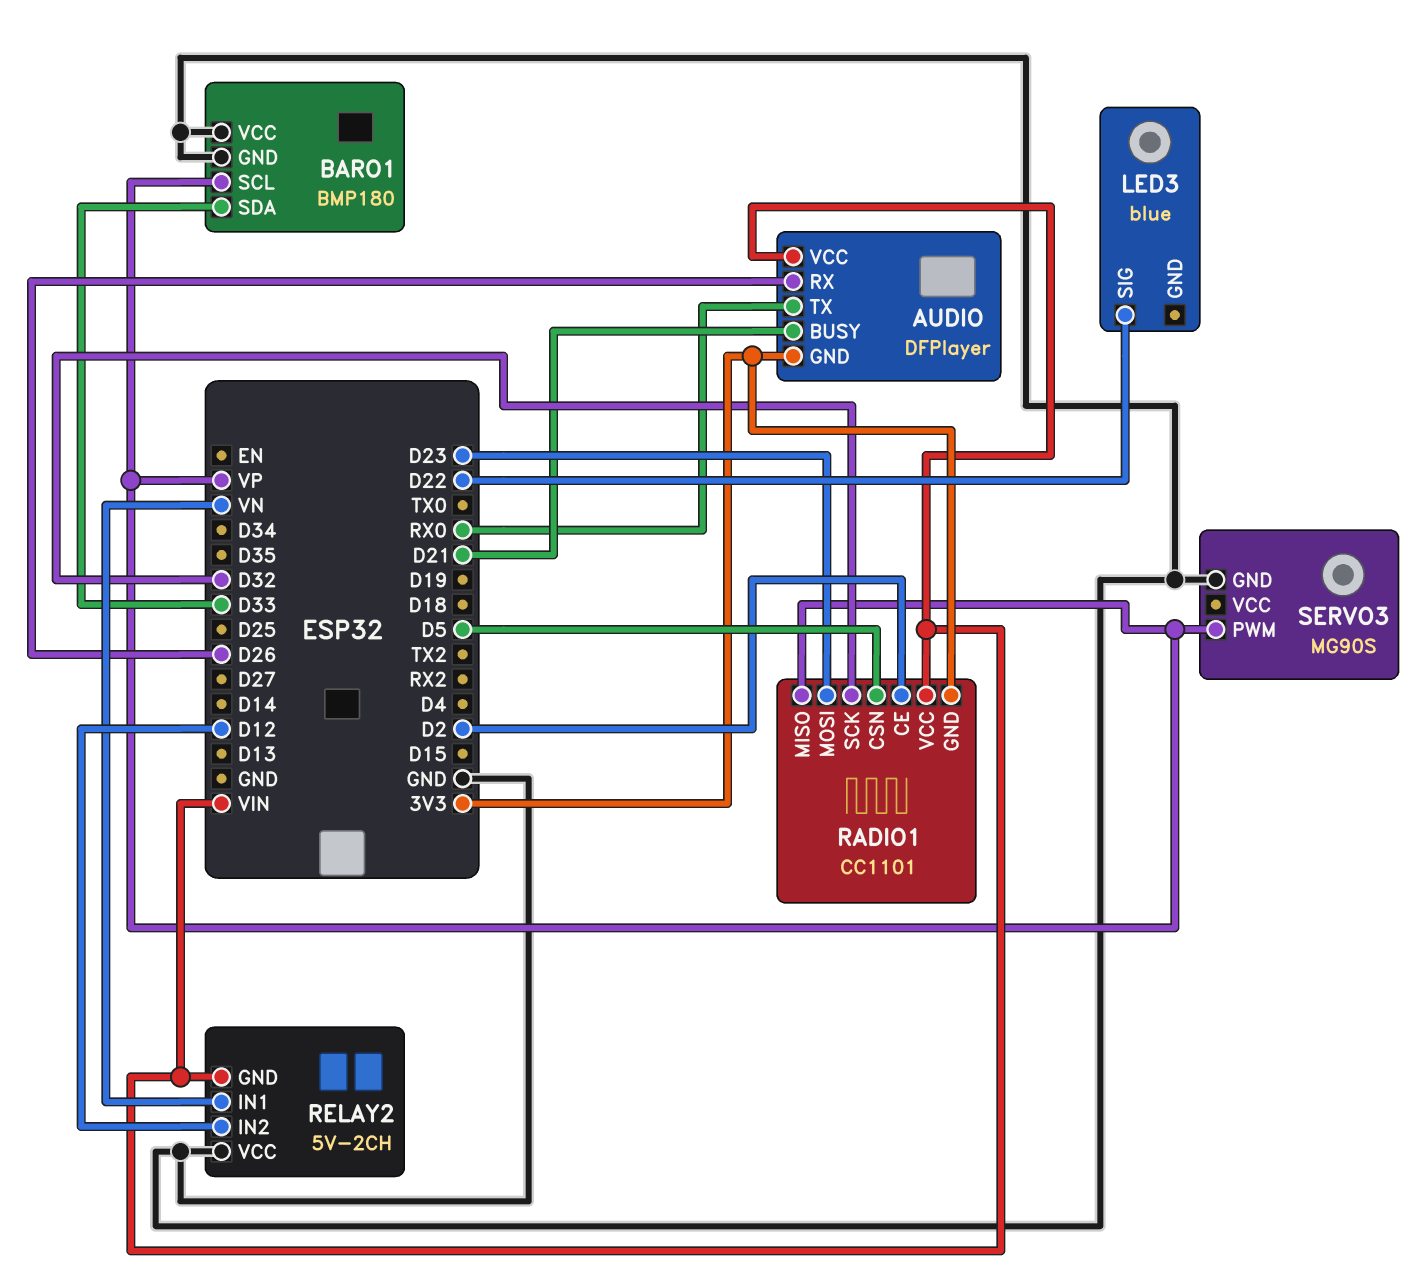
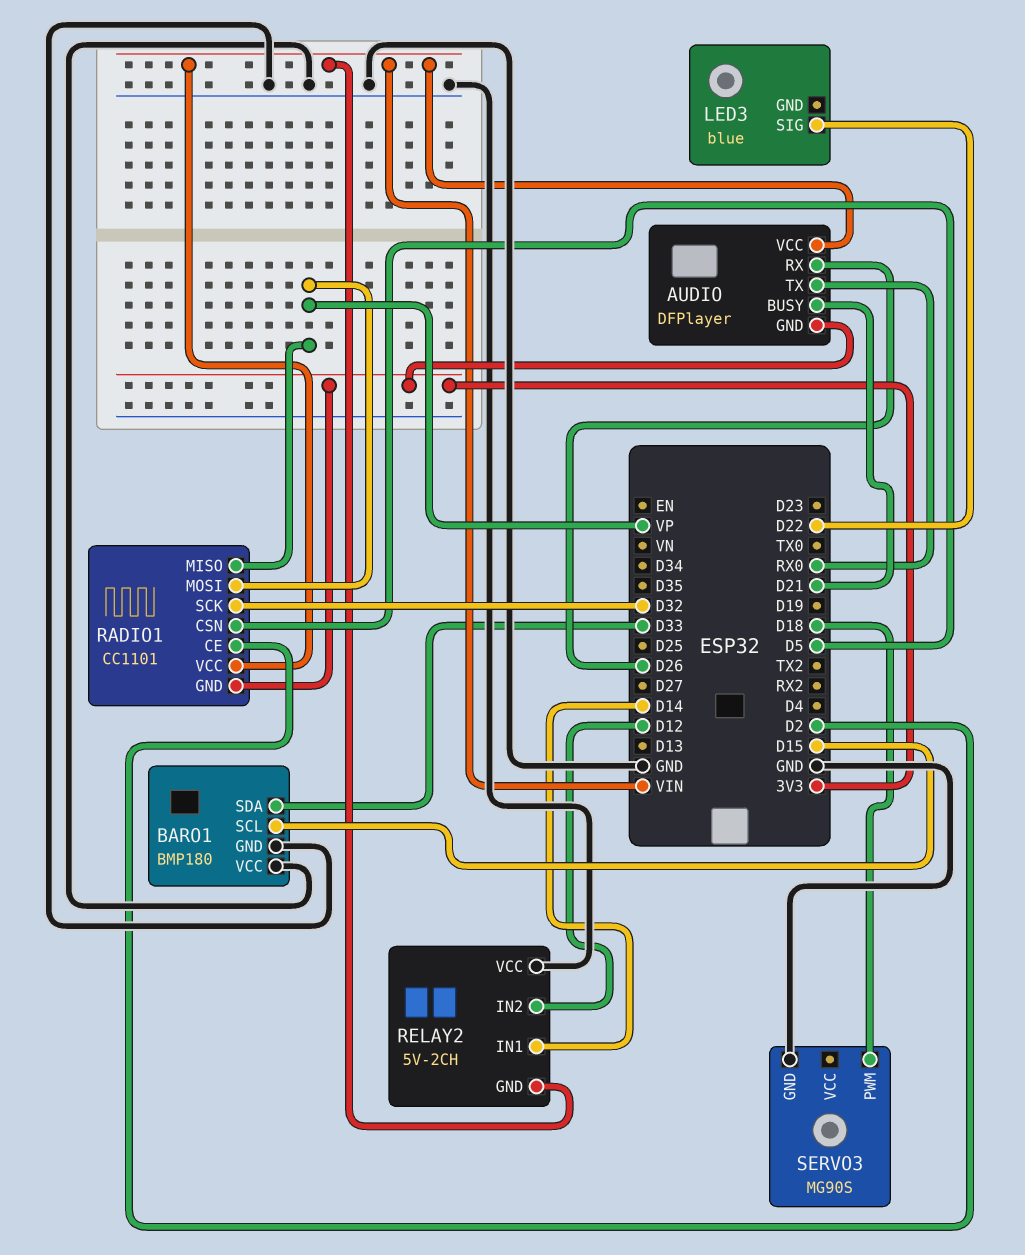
BARO1 pin SCL: VP -> D15
RADIO1 pin MOSI: D23 -> VP
RELAY2 pin IN1: VN -> D14
SERVO3 pin PWM: VP -> D18

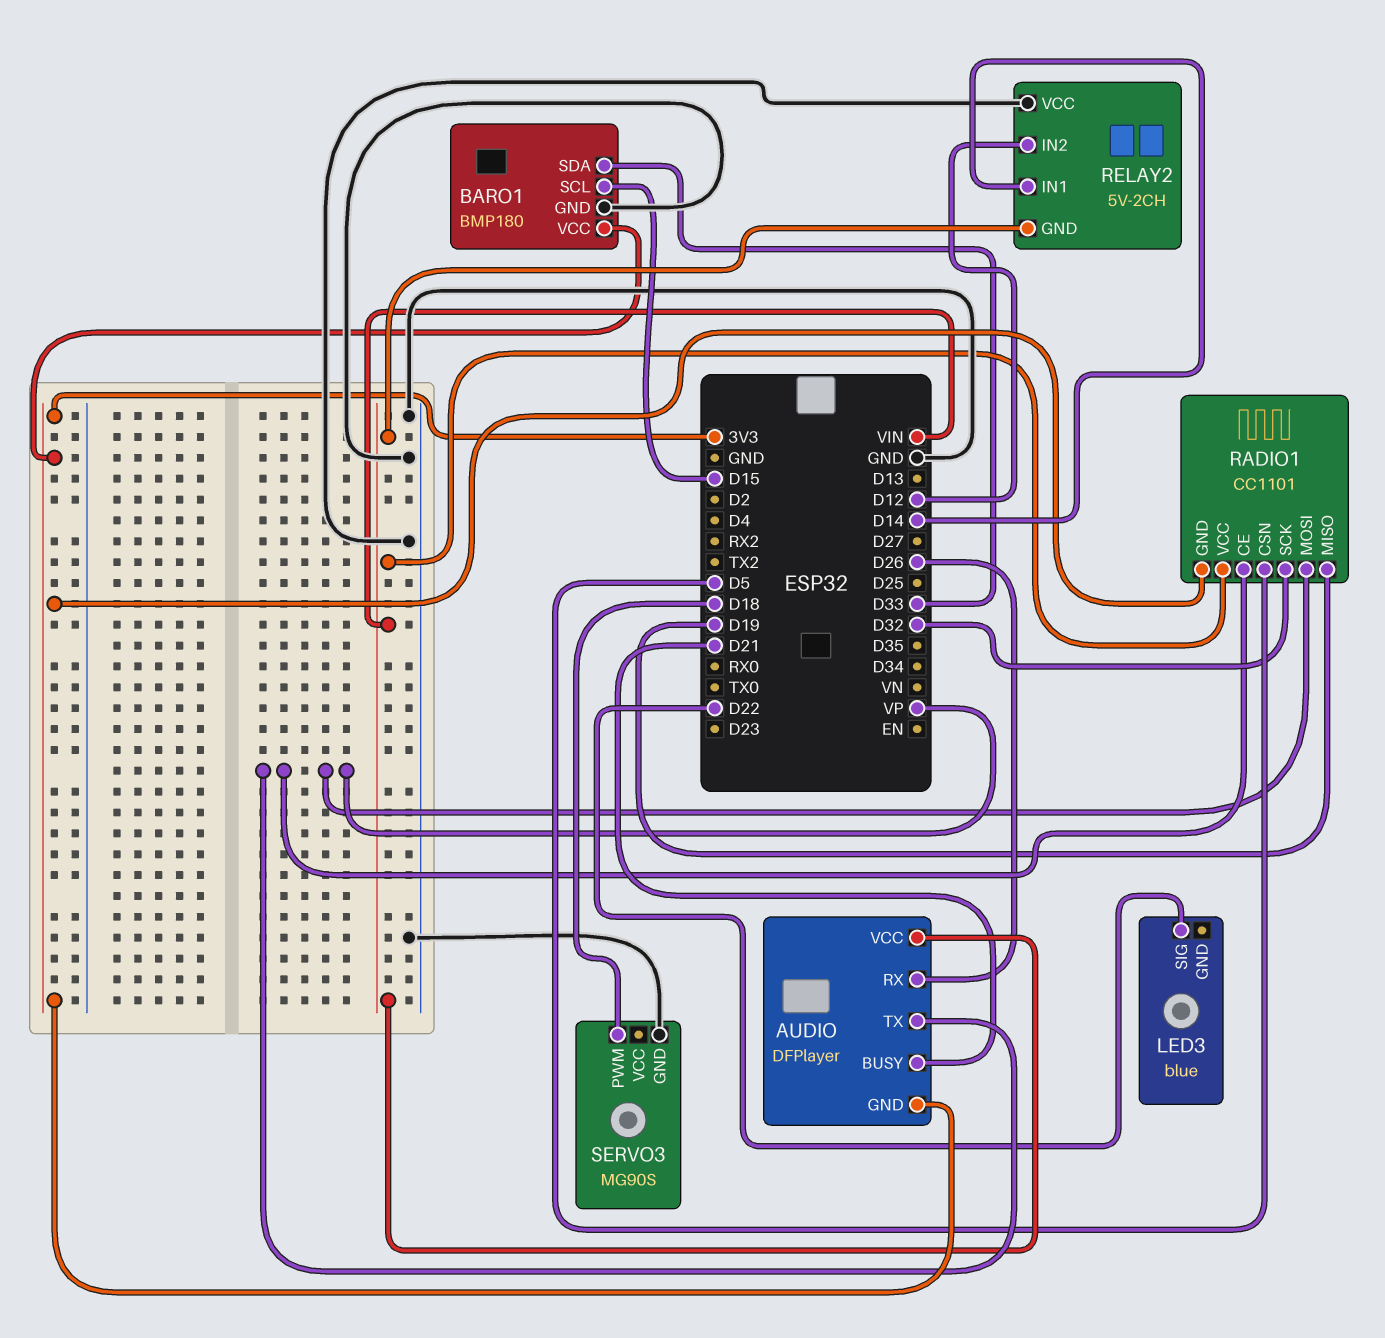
AUDIO pin TX: RX0 -> VP
BARO1 pin VCC: GND -> 3V3
RADIO1 pin CE: D2 -> VP
RADIO1 pin MISO: VP -> D19

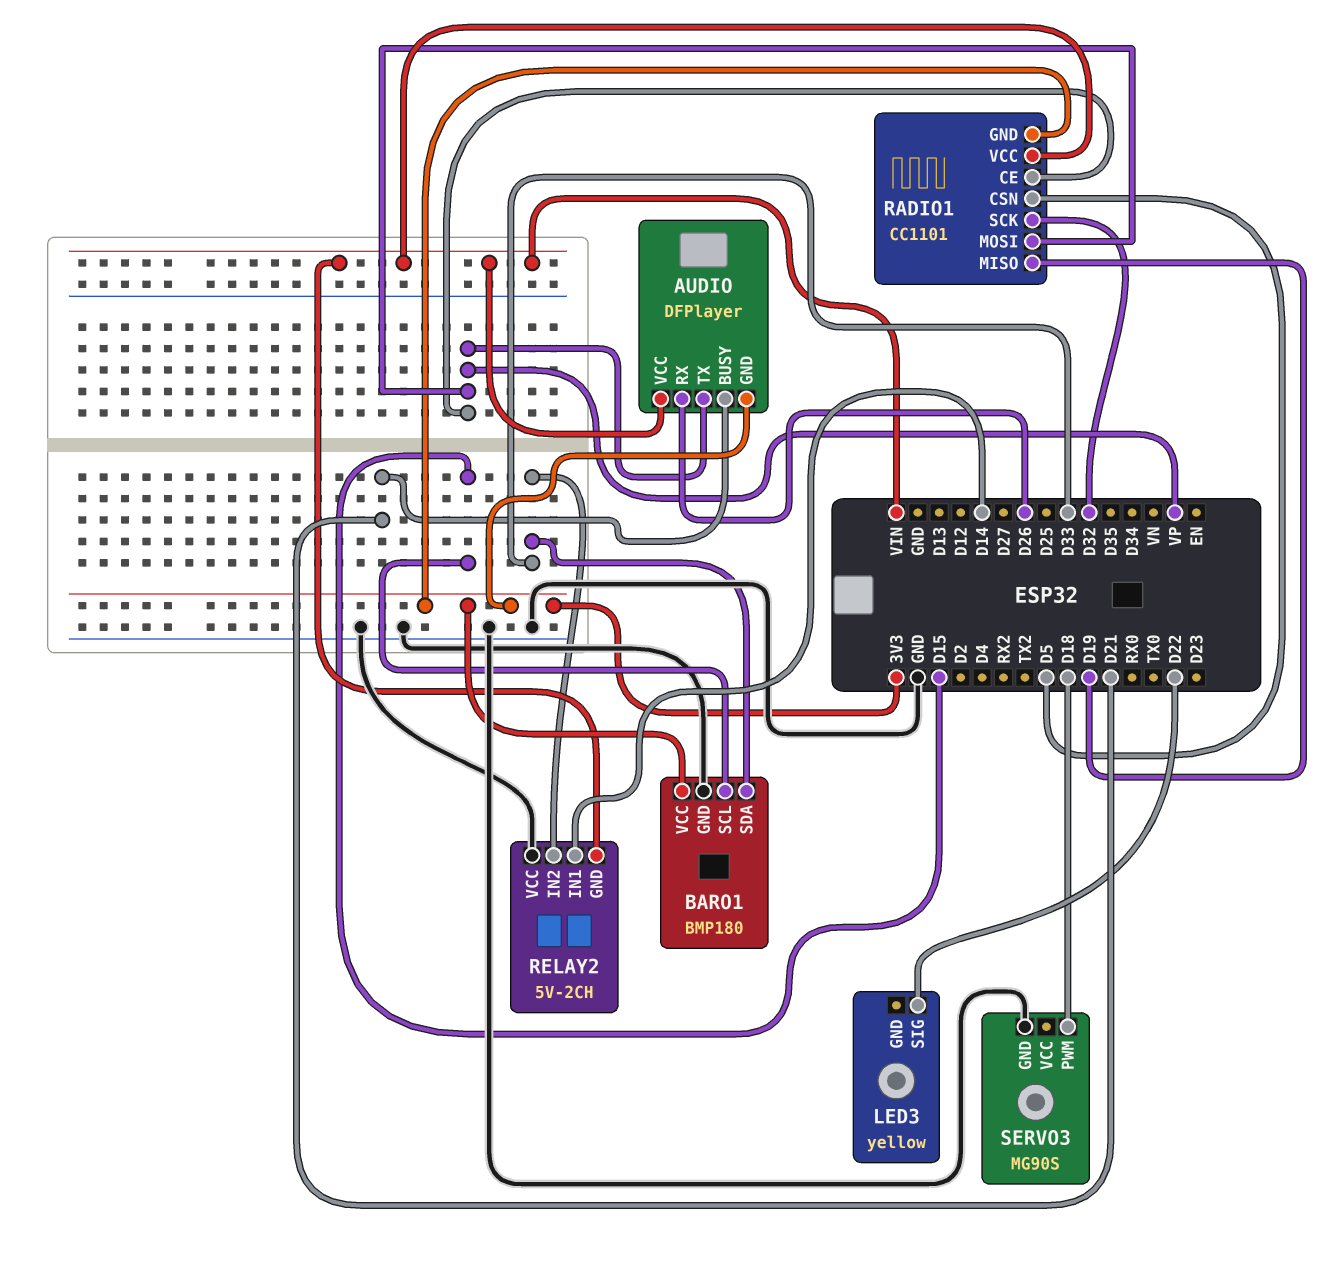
LED3: blue -> yellow
RELAY2 pin IN2: D12 -> D33

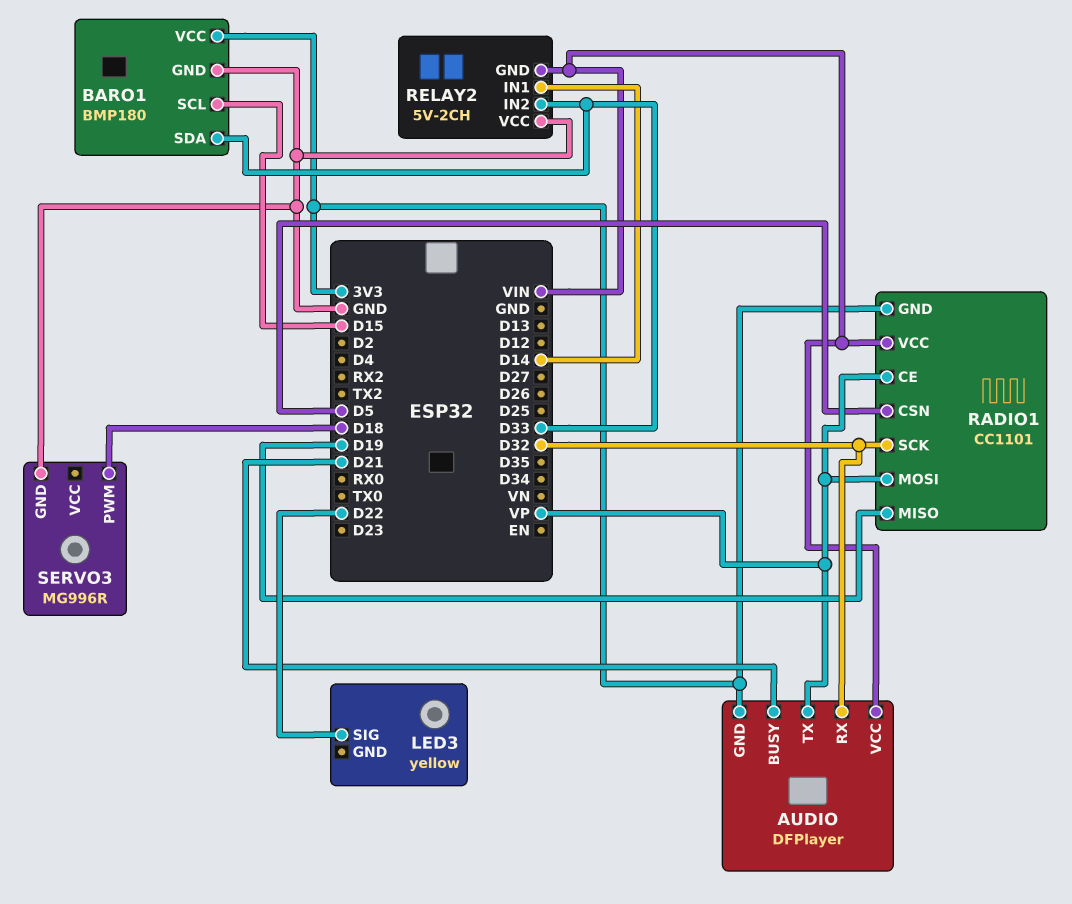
AUDIO pin RX: D26 -> D32
SERVO3: MG90S -> MG996R

